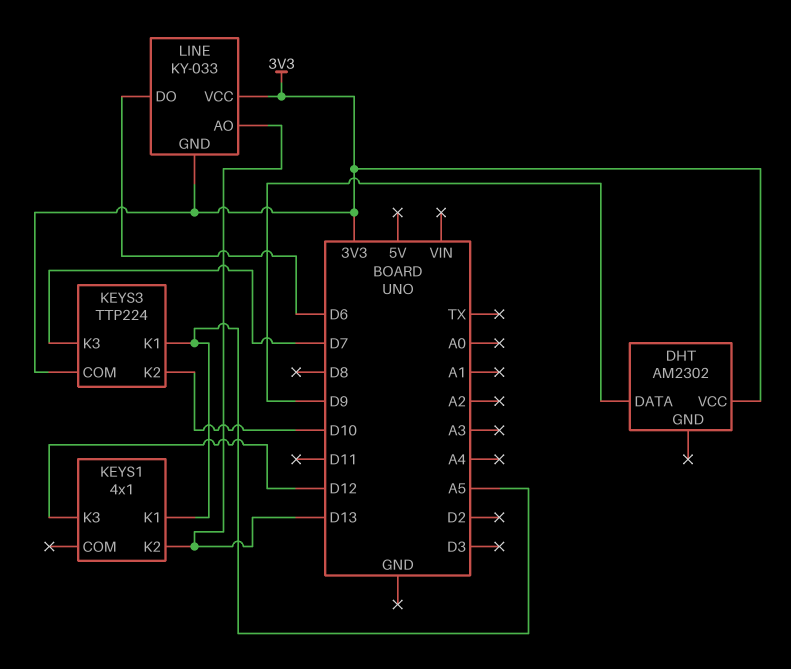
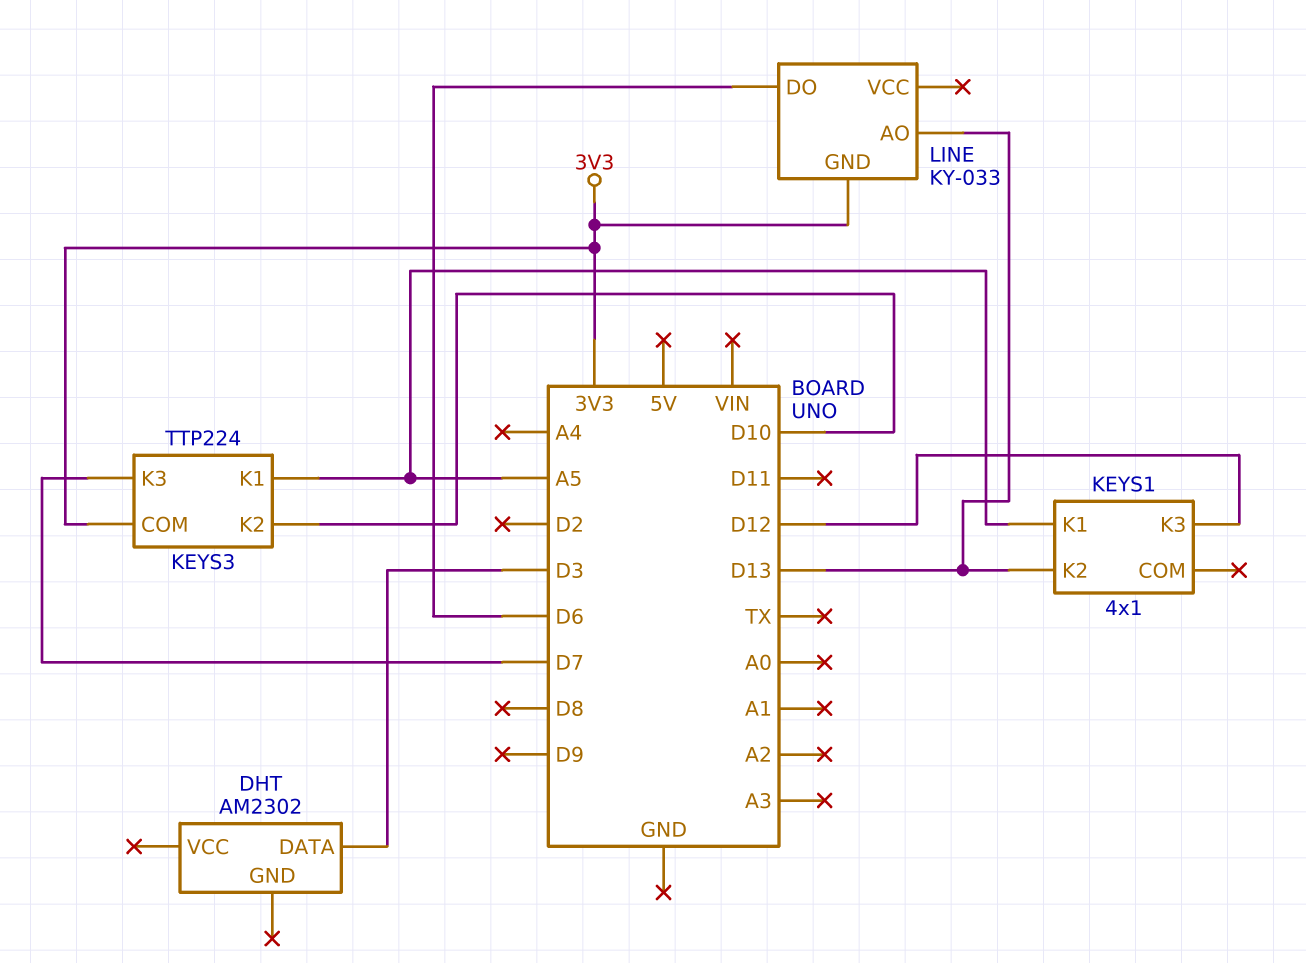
DHT pin DATA: D9 -> D3
DHT pin VCC: 3V3 -> none
LINE pin VCC: 3V3 -> none

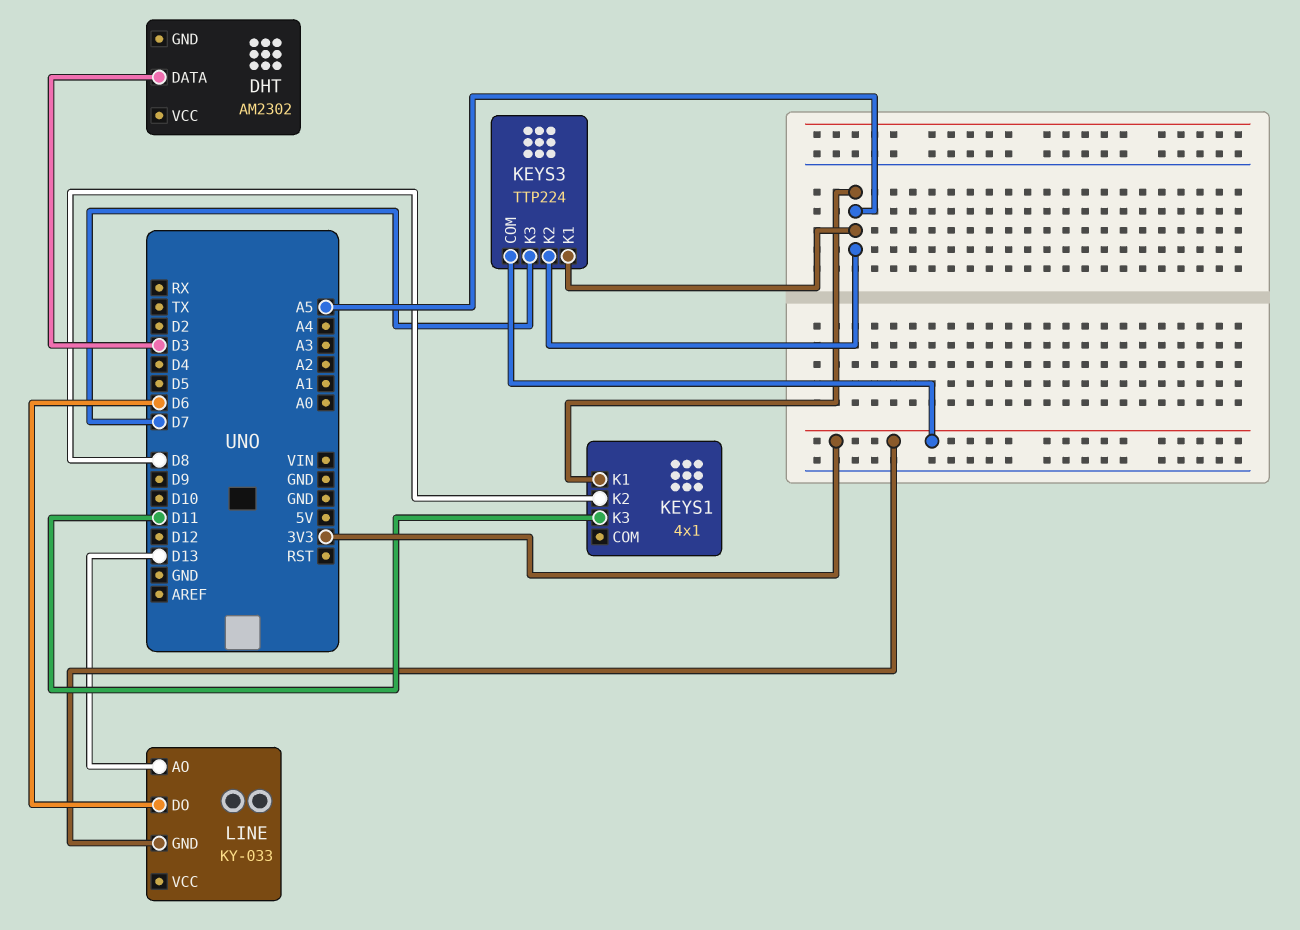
KEYS1 pin K2: D13 -> D8
KEYS1 pin K3: D12 -> D11
KEYS3 pin K2: D10 -> A5

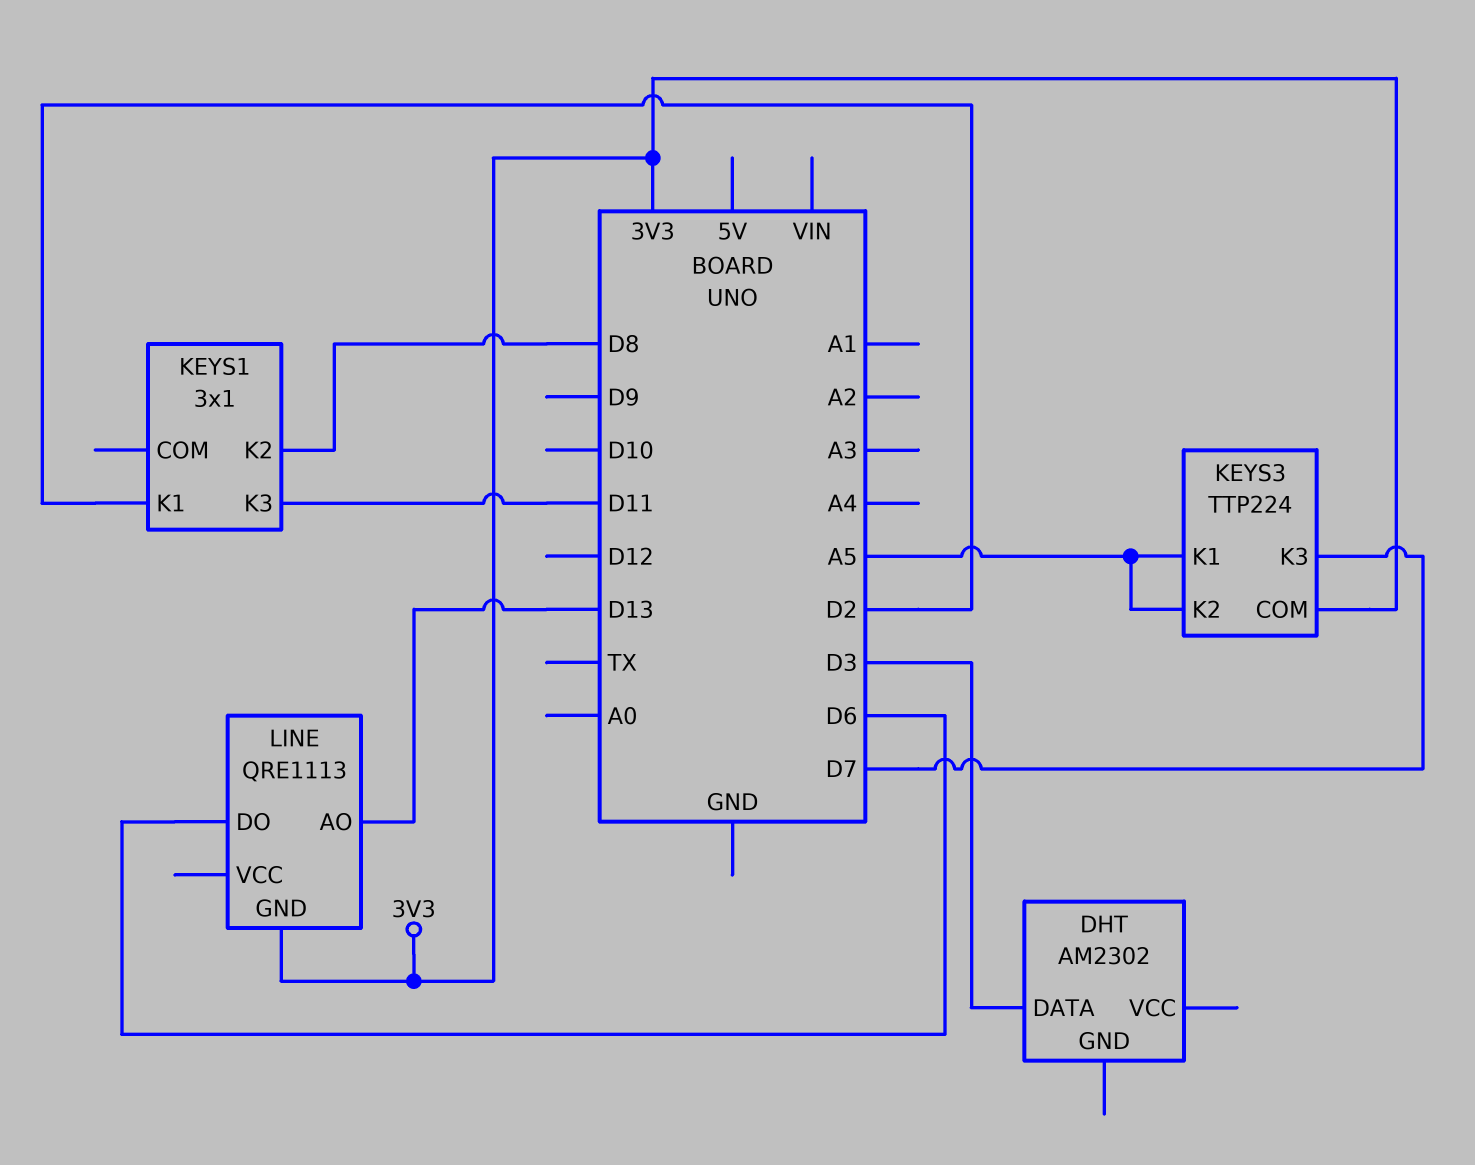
KEYS1: 4x1 -> 3x1
KEYS1 pin K1: A5 -> D2
LINE: KY-033 -> QRE1113

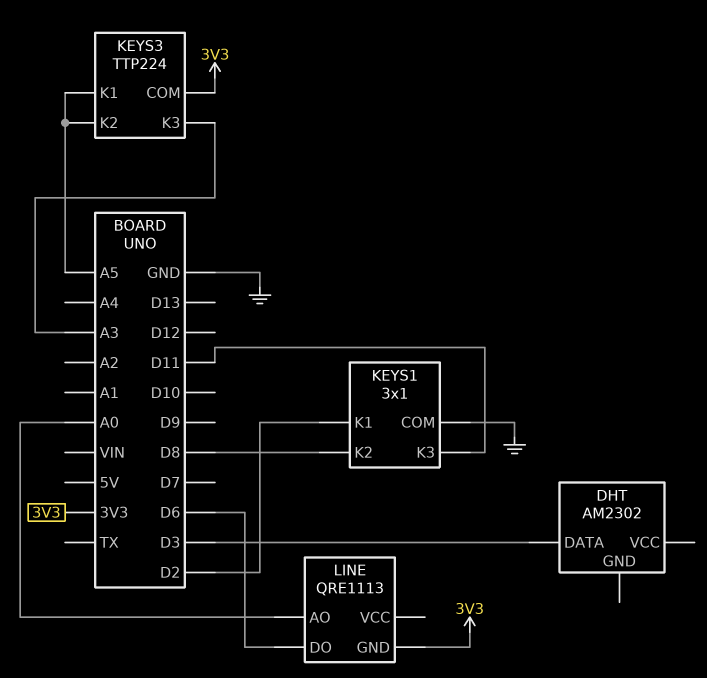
KEYS1 pin COM: none -> GND
KEYS3 pin K3: D7 -> A3
LINE pin AO: D13 -> A0

